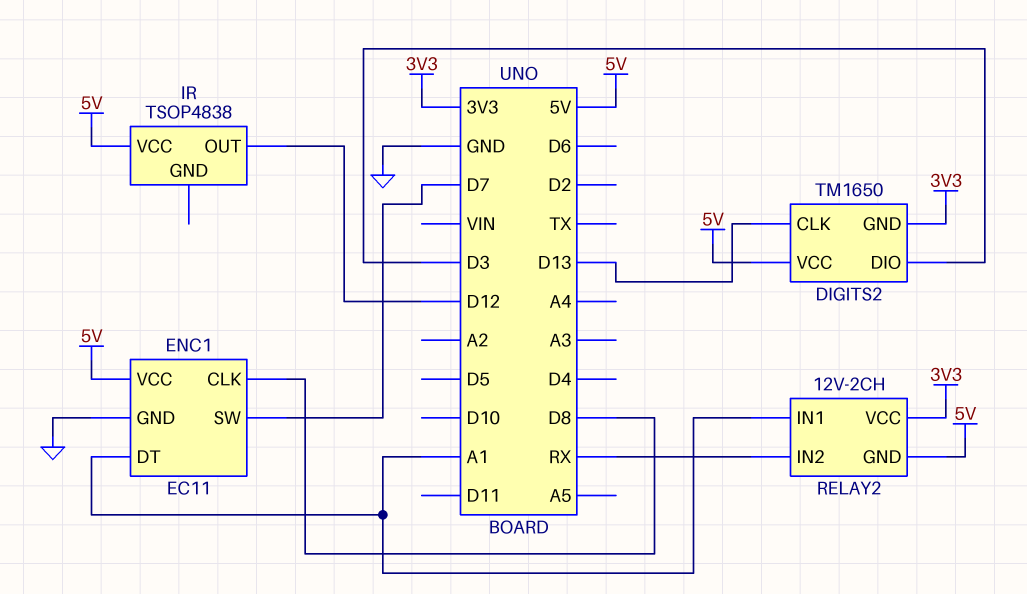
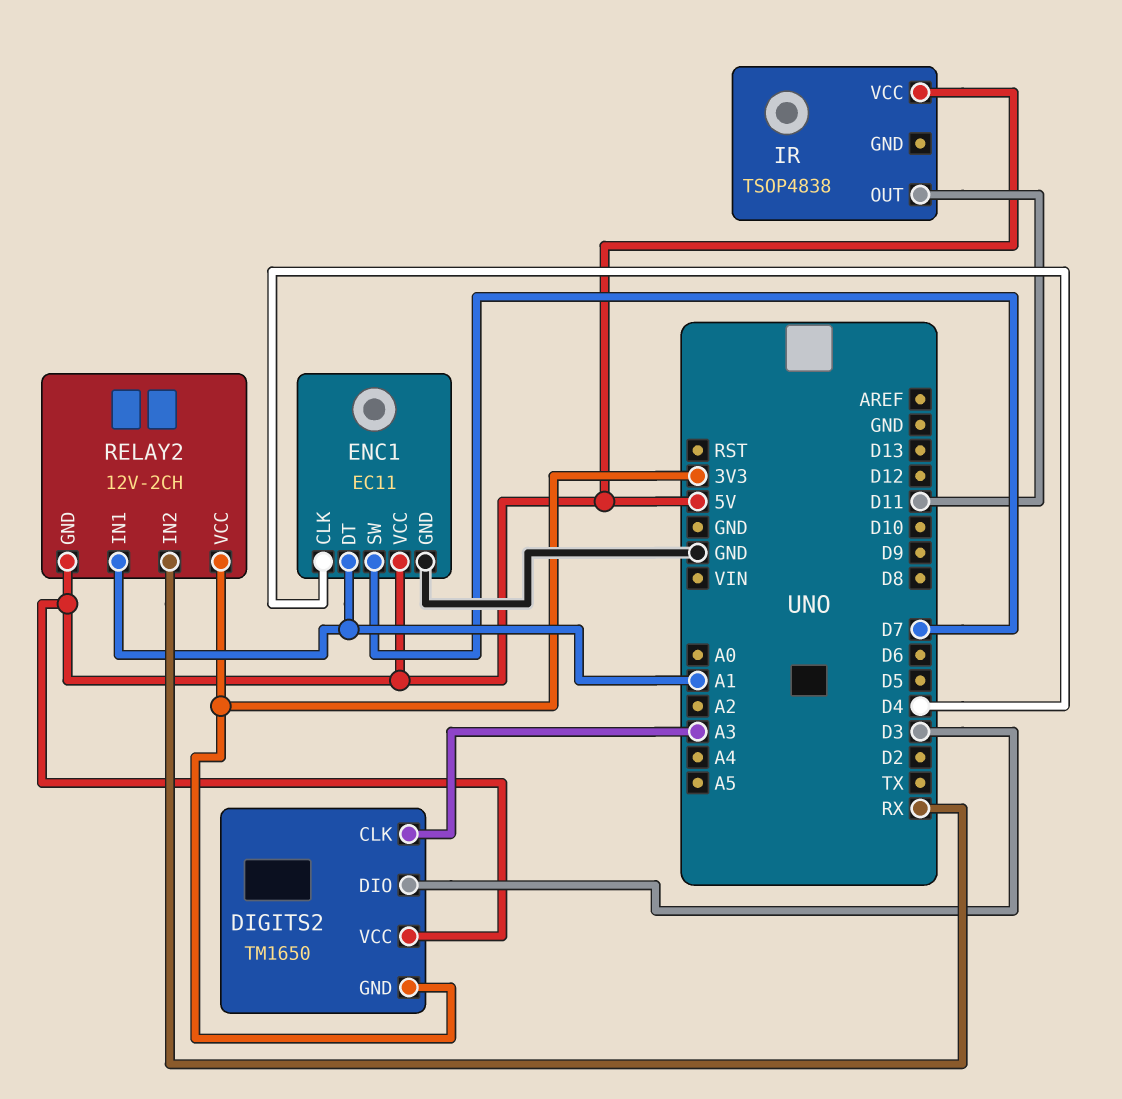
DIGITS2 pin CLK: D13 -> A3
ENC1 pin CLK: D8 -> D4
IR pin OUT: D12 -> D11

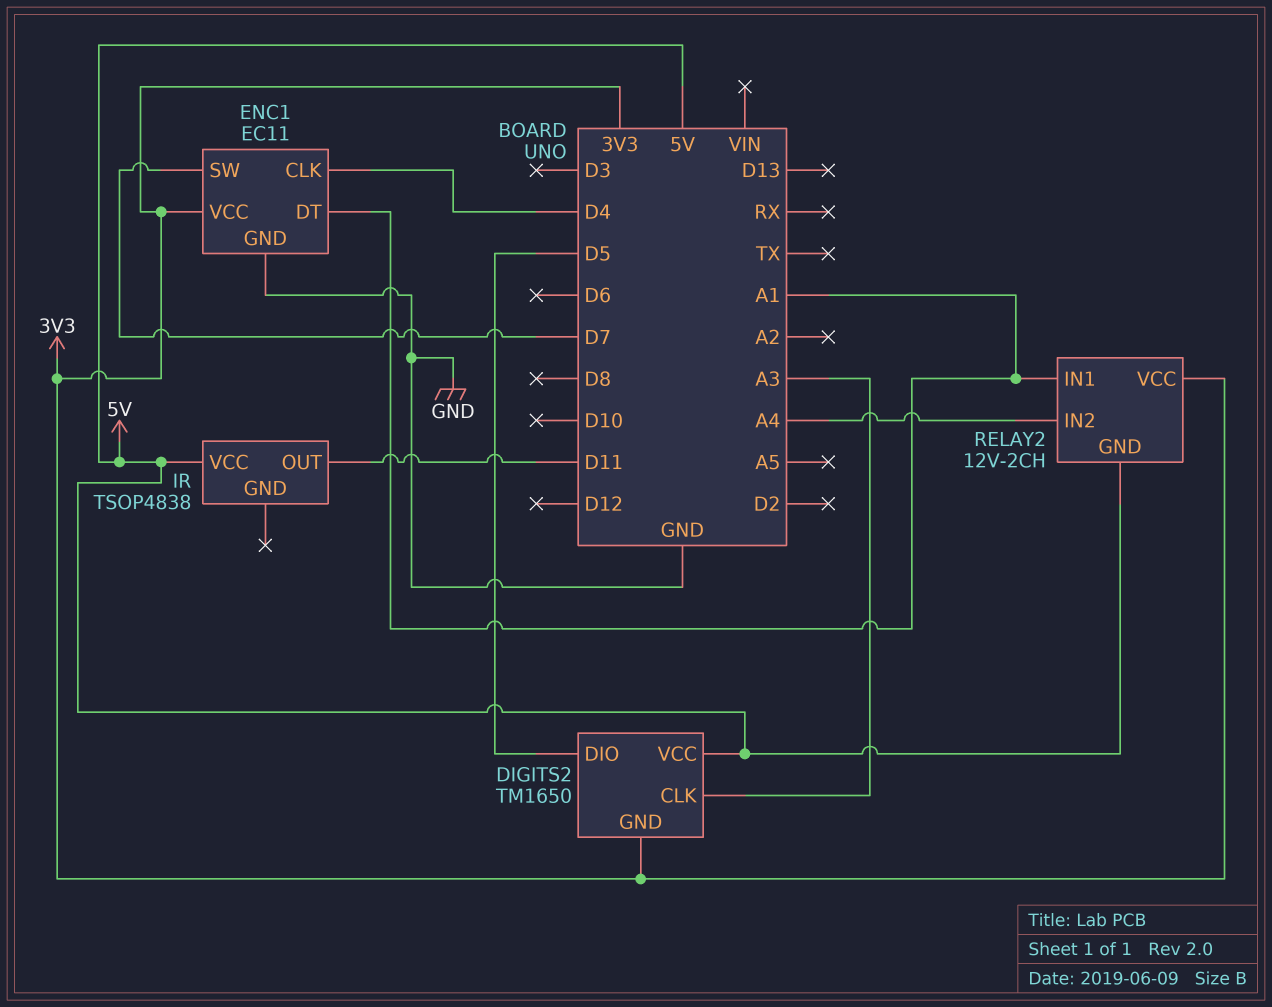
DIGITS2 pin DIO: D3 -> D5
ENC1 pin VCC: 5V -> 3V3
RELAY2 pin IN2: RX -> A4

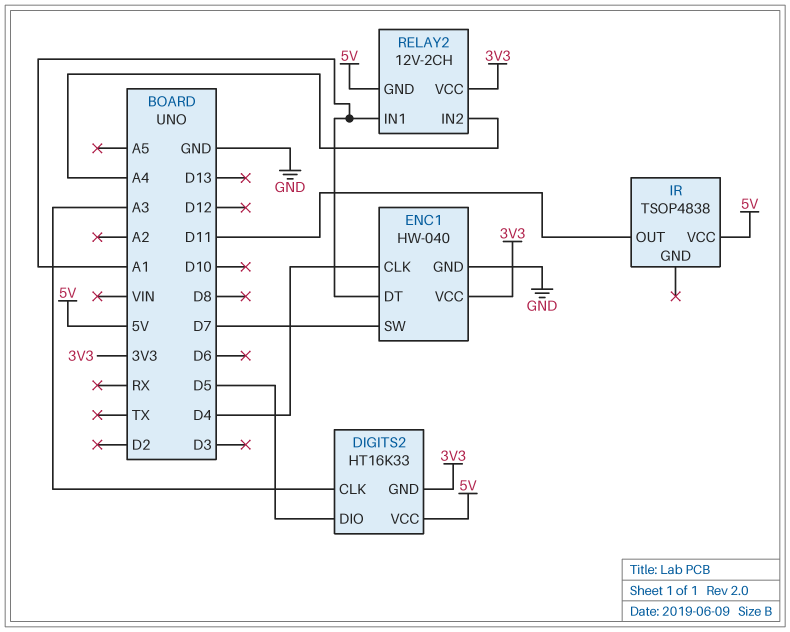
DIGITS2: TM1650 -> HT16K33
ENC1: EC11 -> HW-040

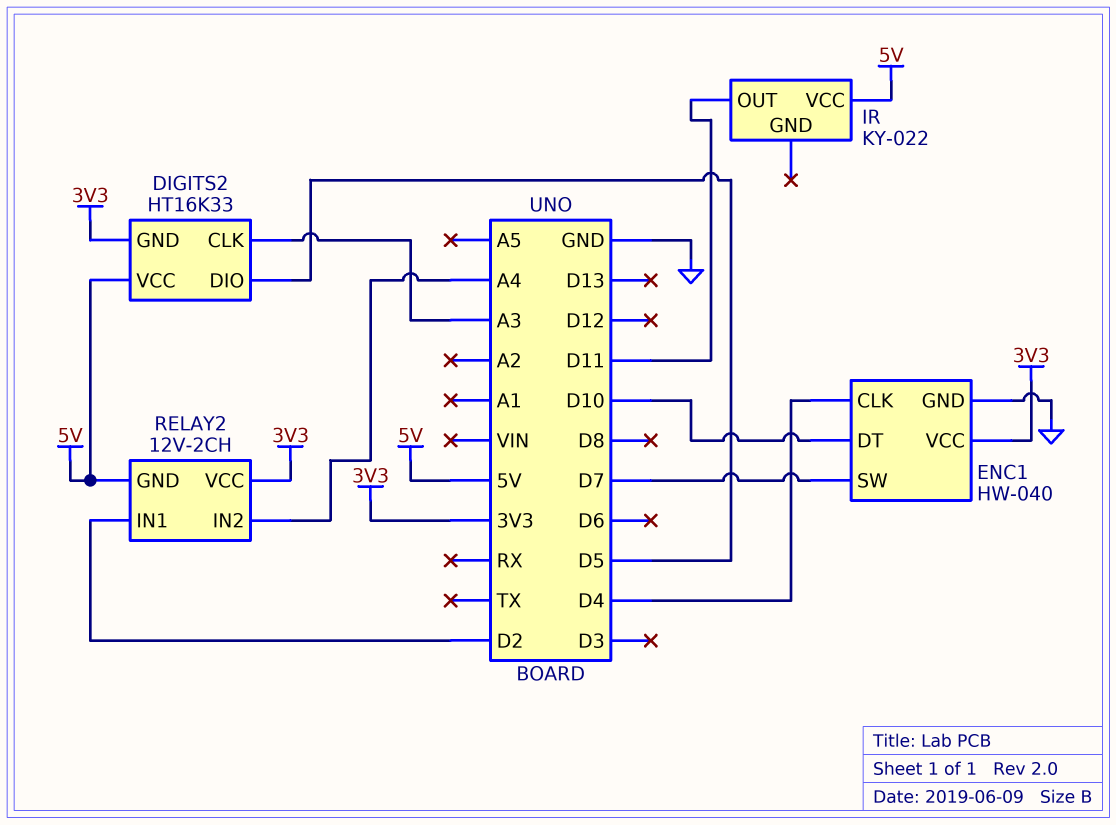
ENC1 pin DT: A1 -> D10
IR: TSOP4838 -> KY-022
RELAY2 pin IN1: A1 -> D2

